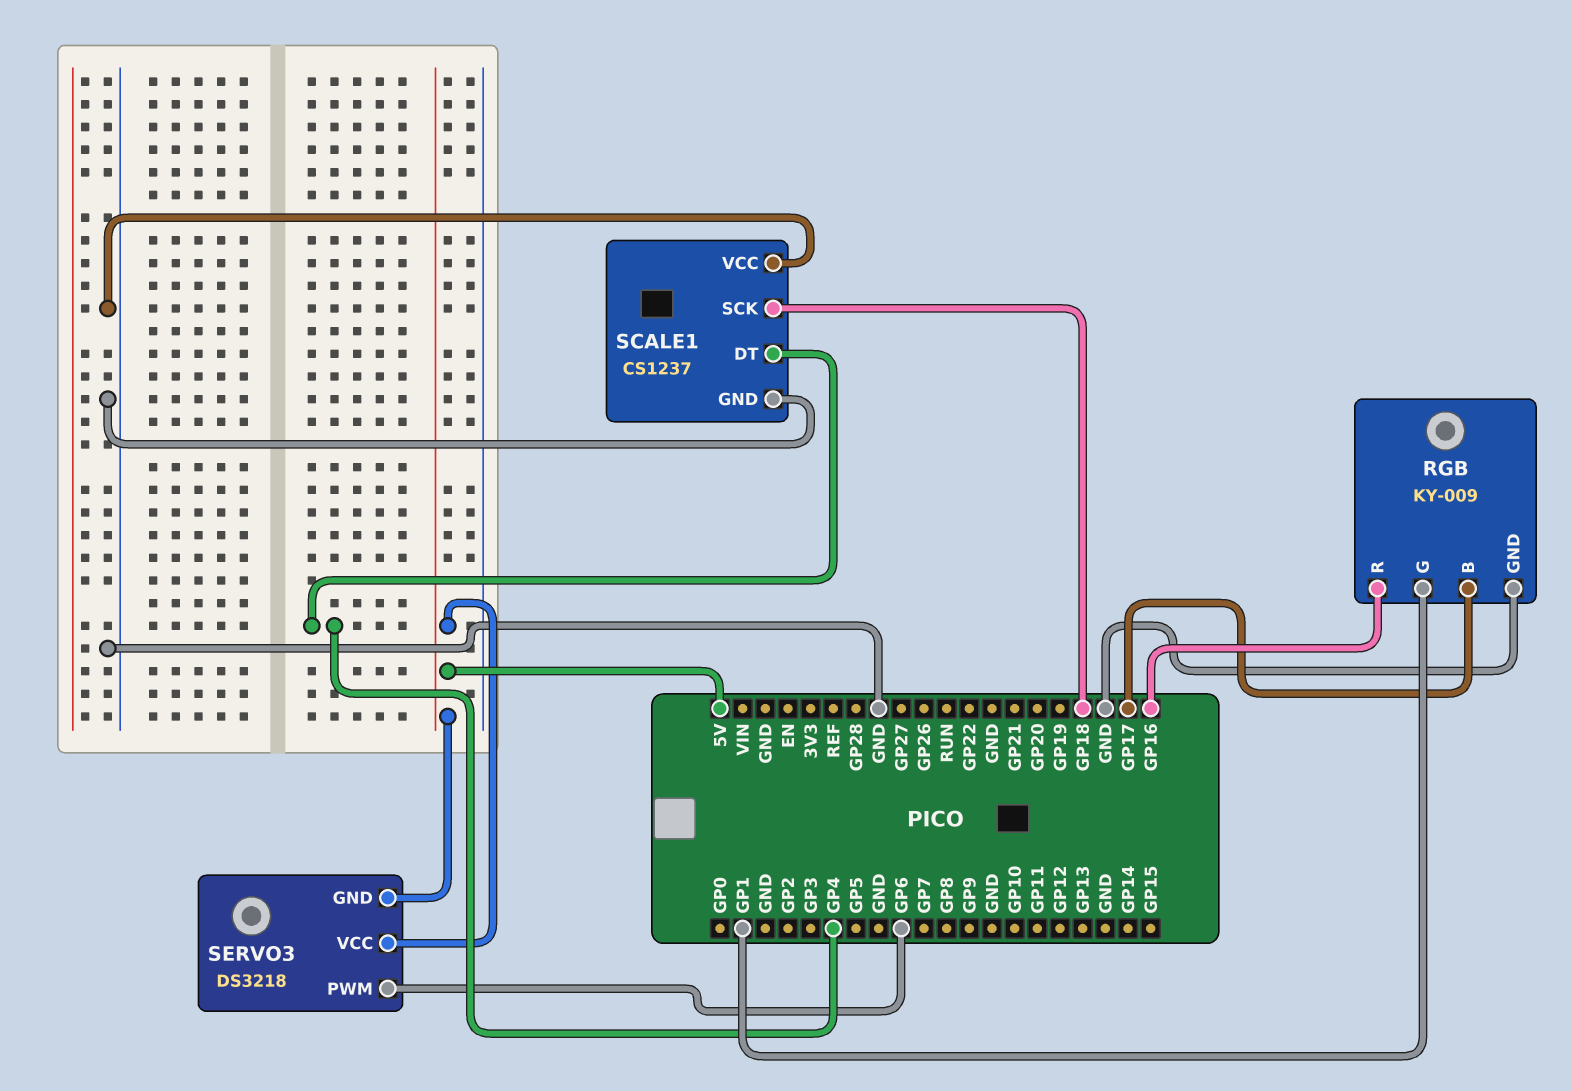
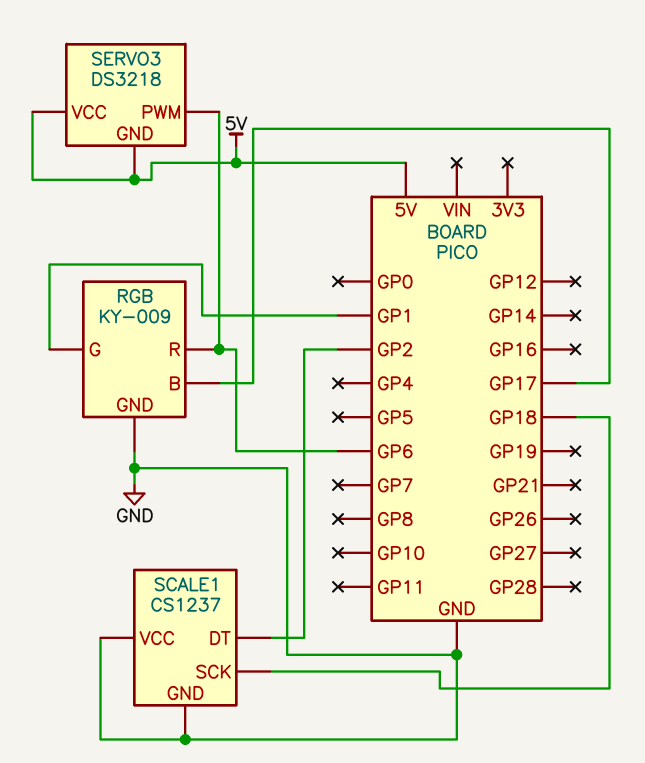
RGB pin R: GP16 -> GP6
SCALE1 pin DT: GP4 -> GP2

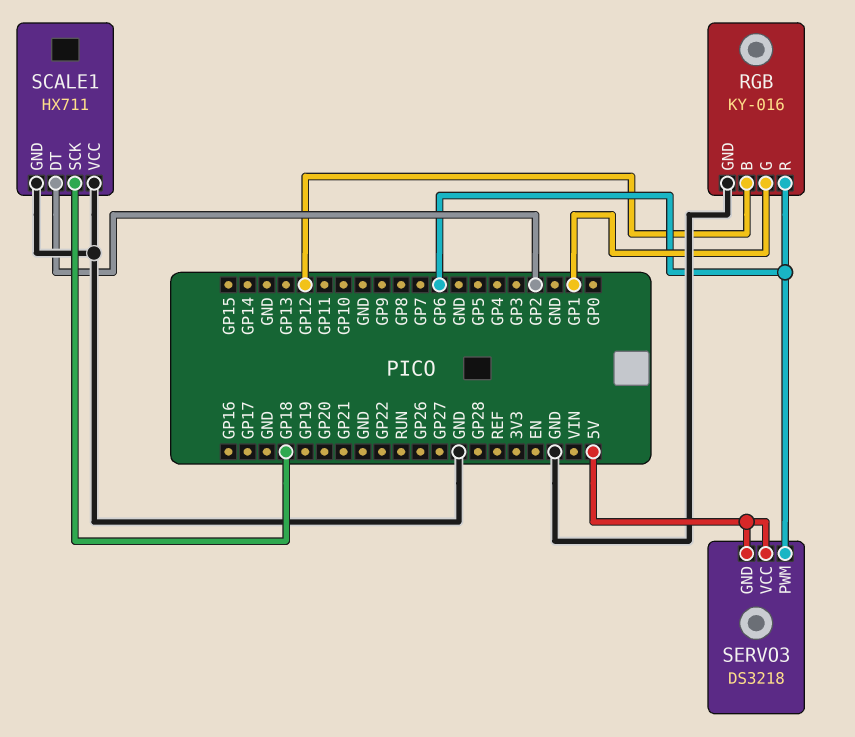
RGB: KY-009 -> KY-016
RGB pin B: GP17 -> GP12
SCALE1: CS1237 -> HX711

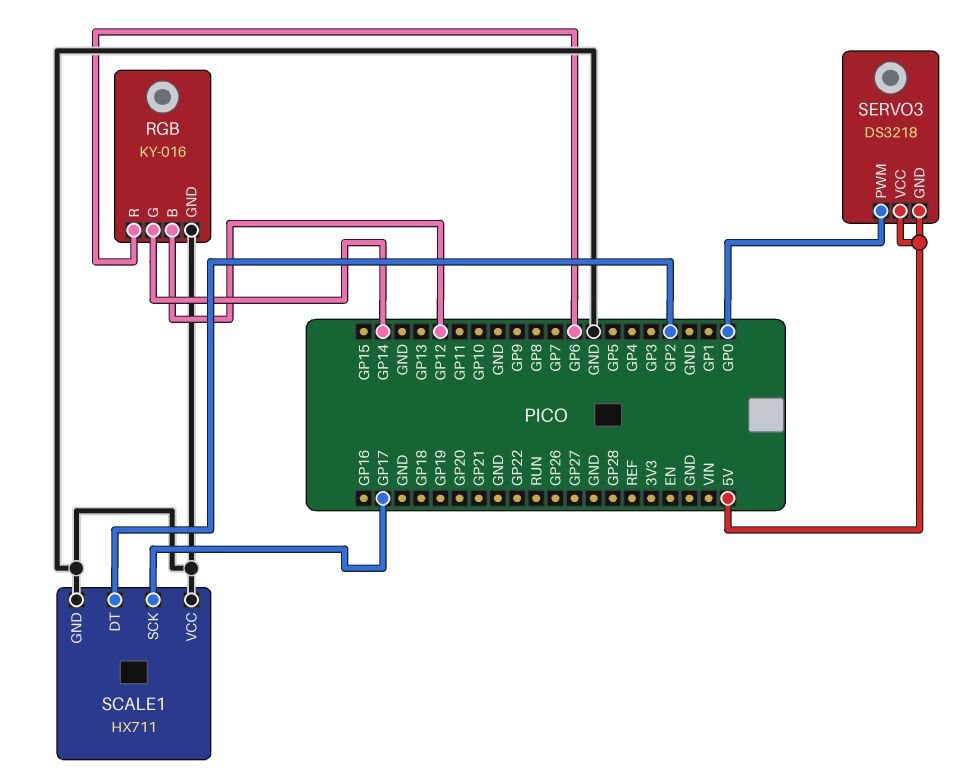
RGB pin G: GP1 -> GP14
SCALE1 pin SCK: GP18 -> GP17
SERVO3 pin PWM: GP6 -> GP0

